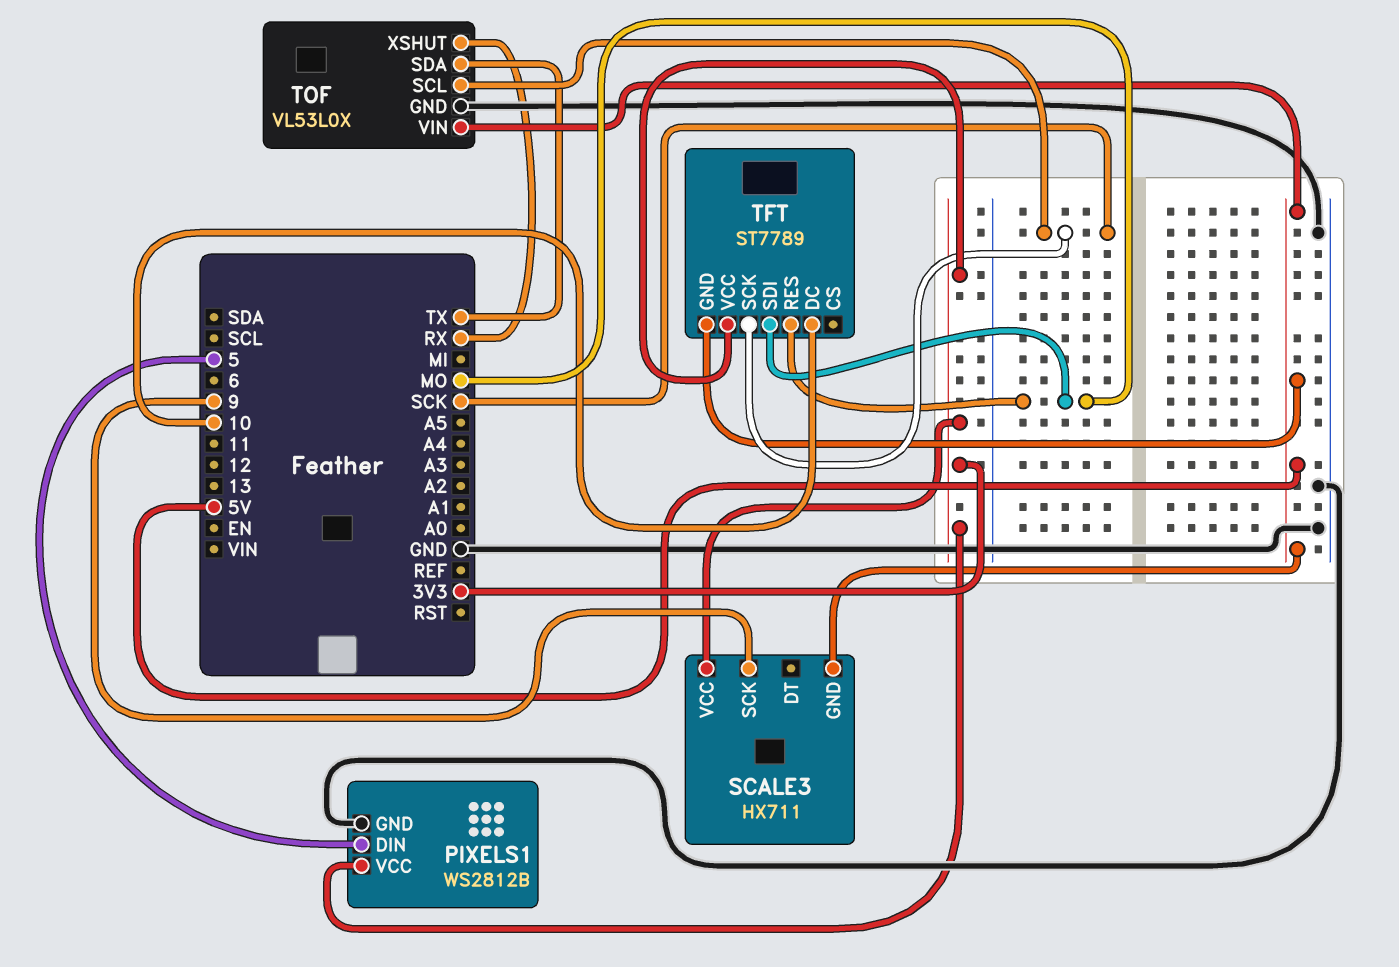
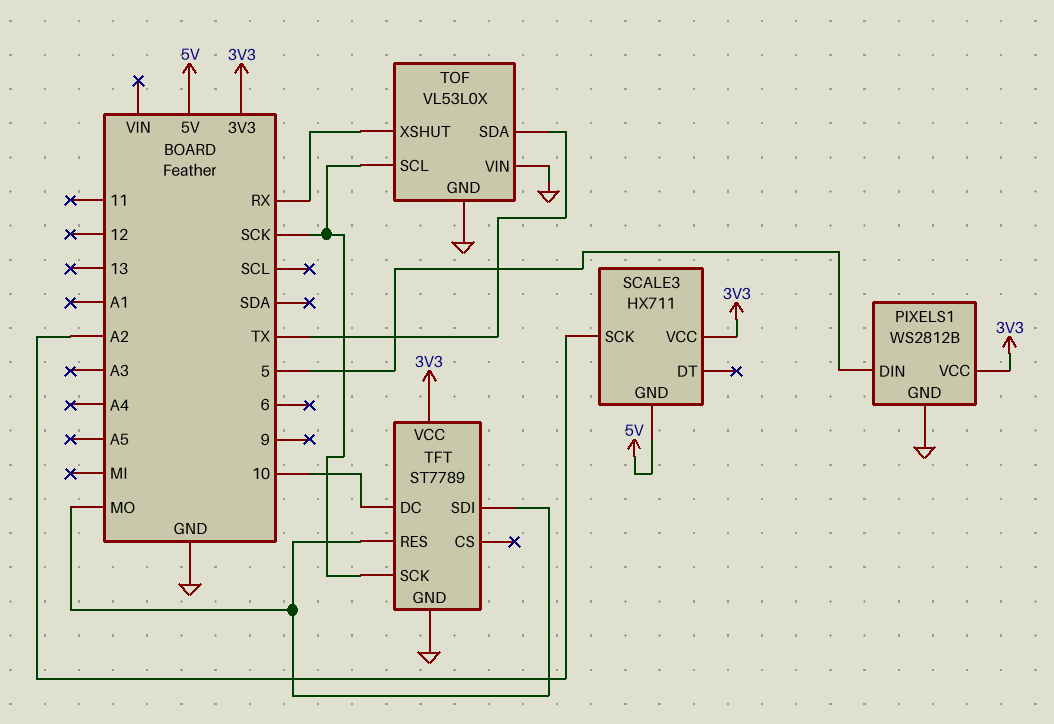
SCALE3 pin SCK: 9 -> A2
TFT pin GND: 5V -> GND
TOF pin VIN: 5V -> GND

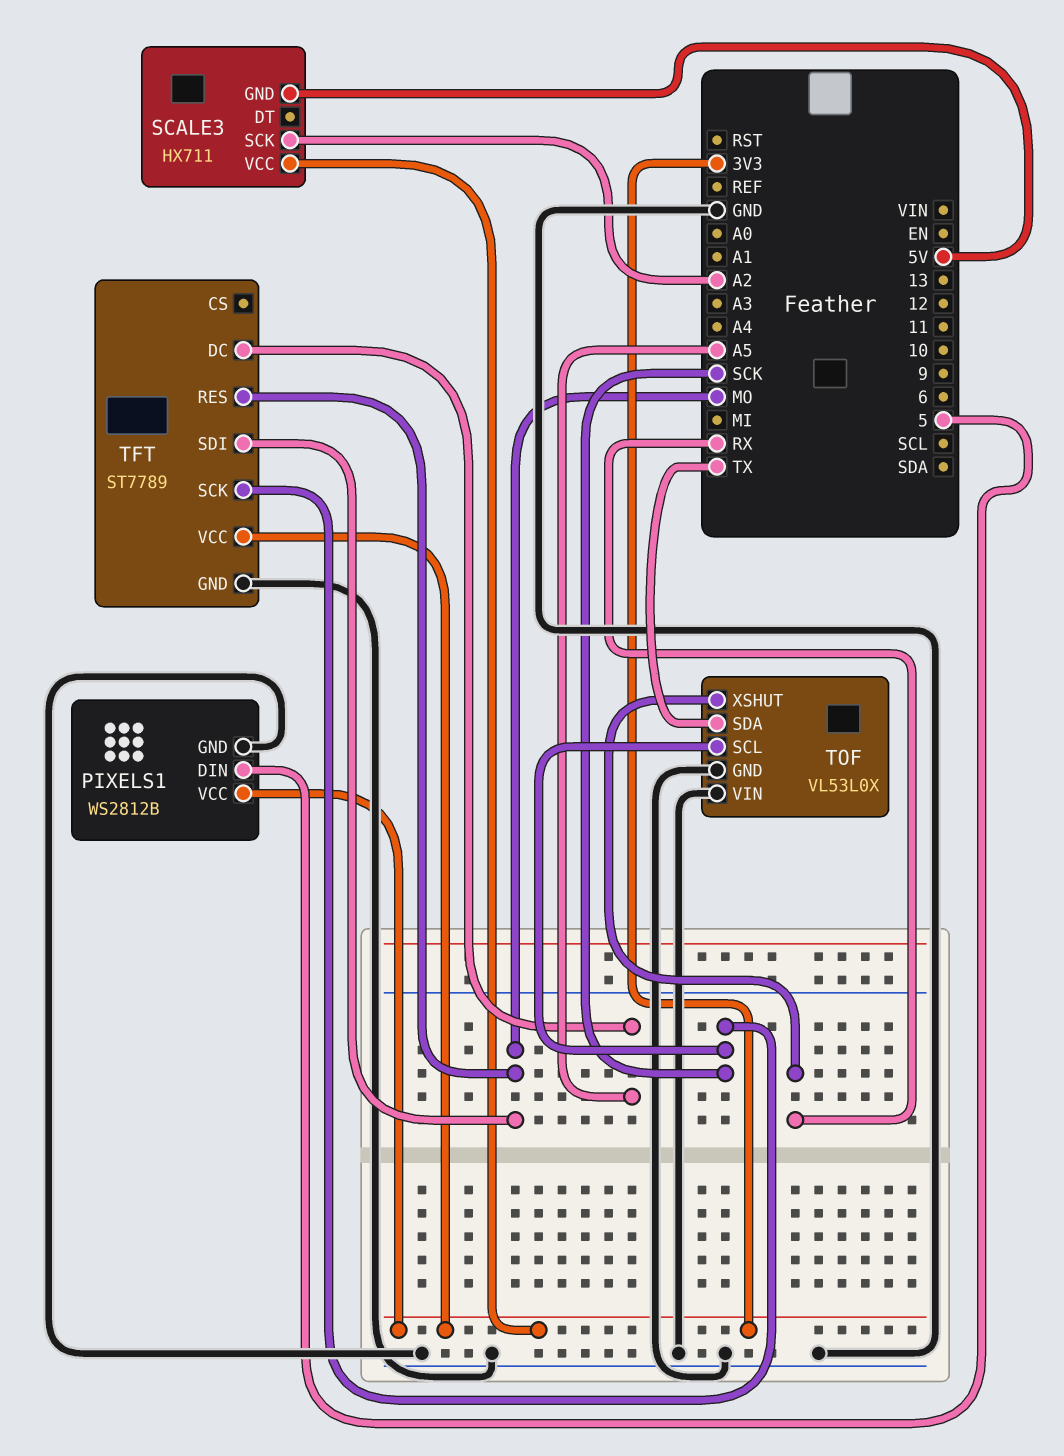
TFT pin DC: 10 -> A5

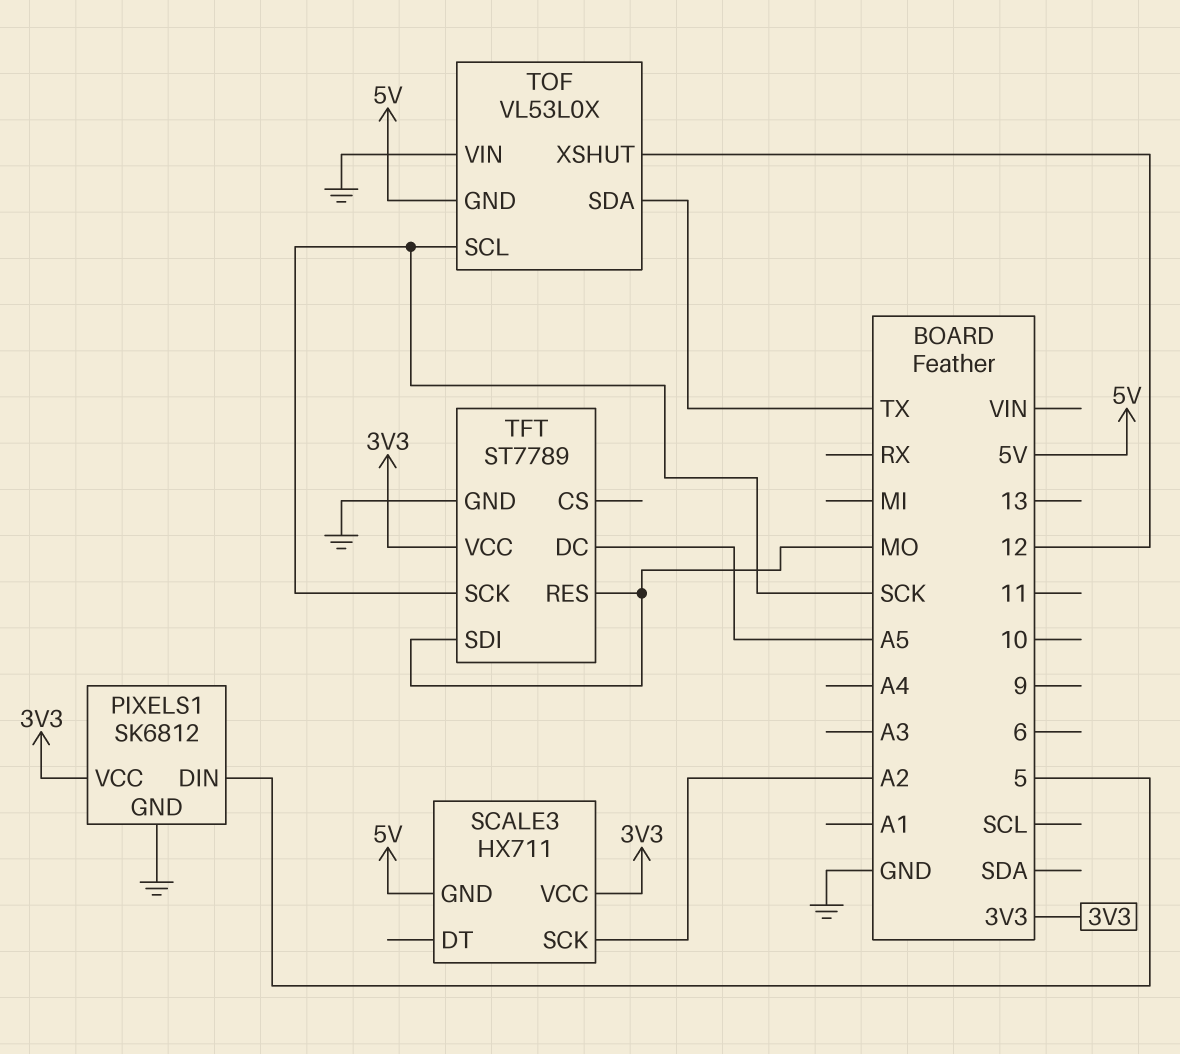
PIXELS1: WS2812B -> SK6812
TOF pin GND: GND -> 5V
TOF pin XSHUT: RX -> 12

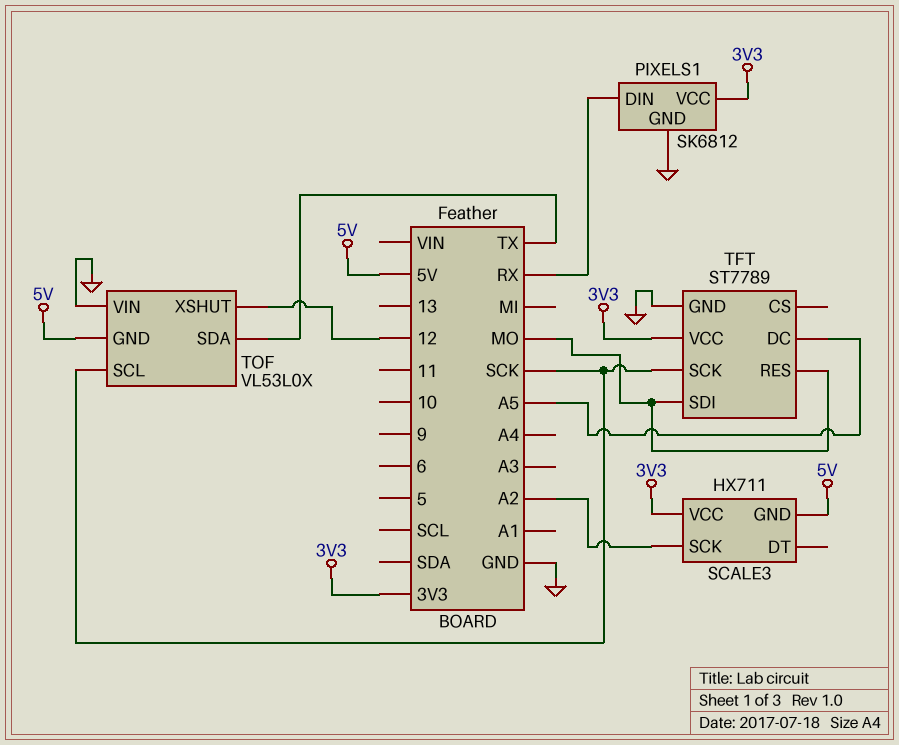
PIXELS1 pin DIN: 5 -> RX

